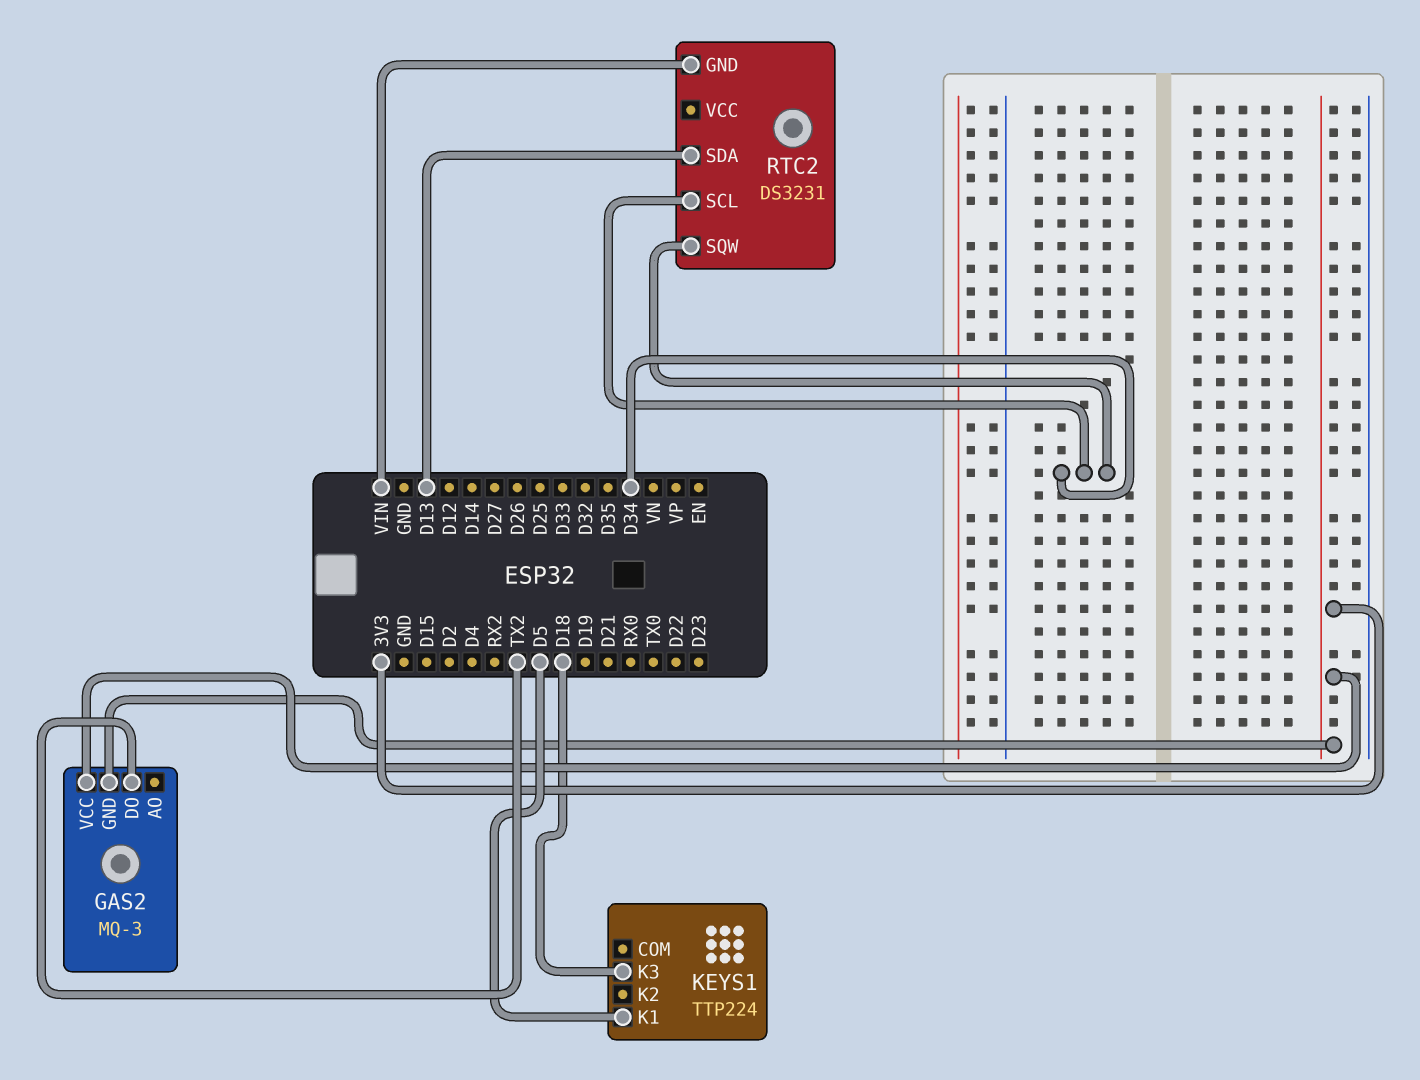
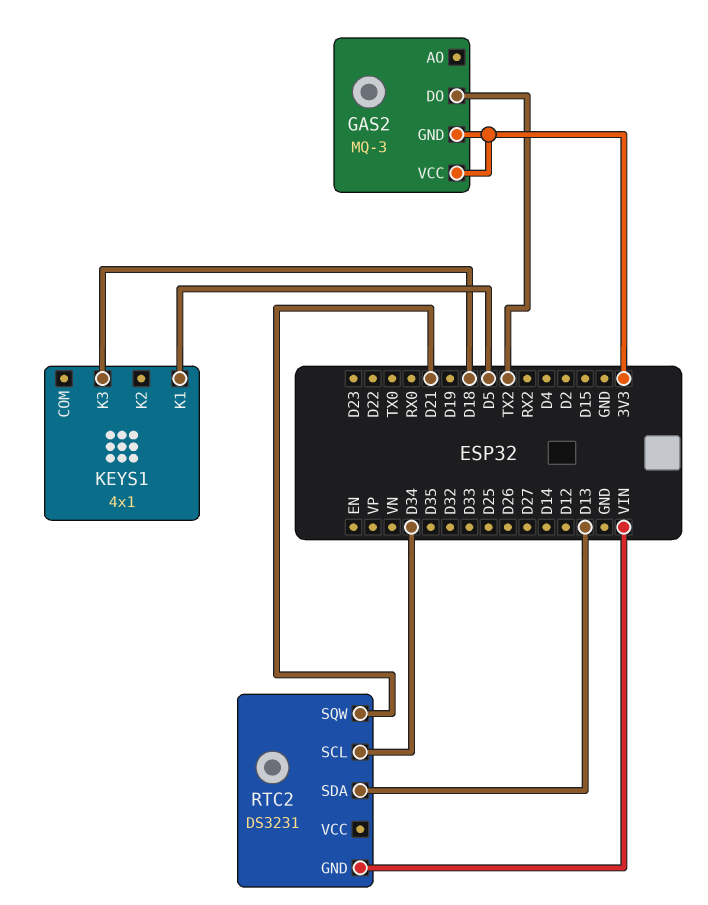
KEYS1: TTP224 -> 4x1
RTC2 pin SQW: D34 -> D21

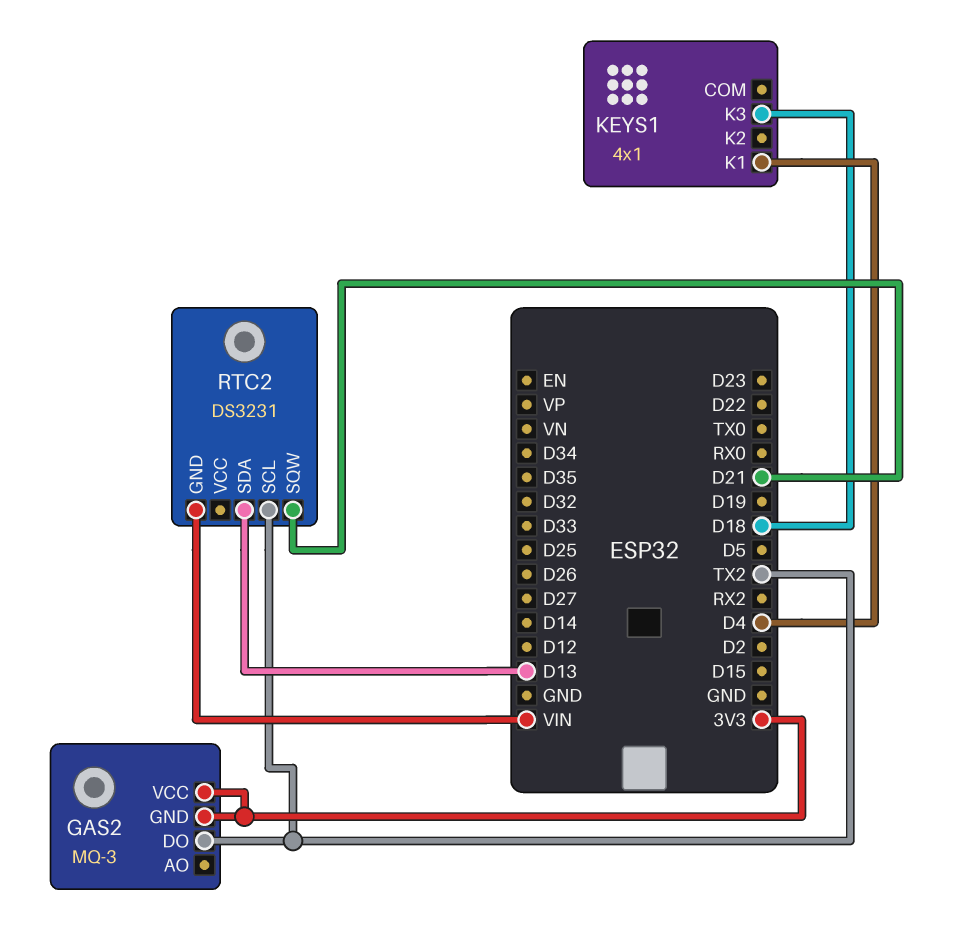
KEYS1 pin K1: D5 -> D4
RTC2 pin SCL: D34 -> TX2

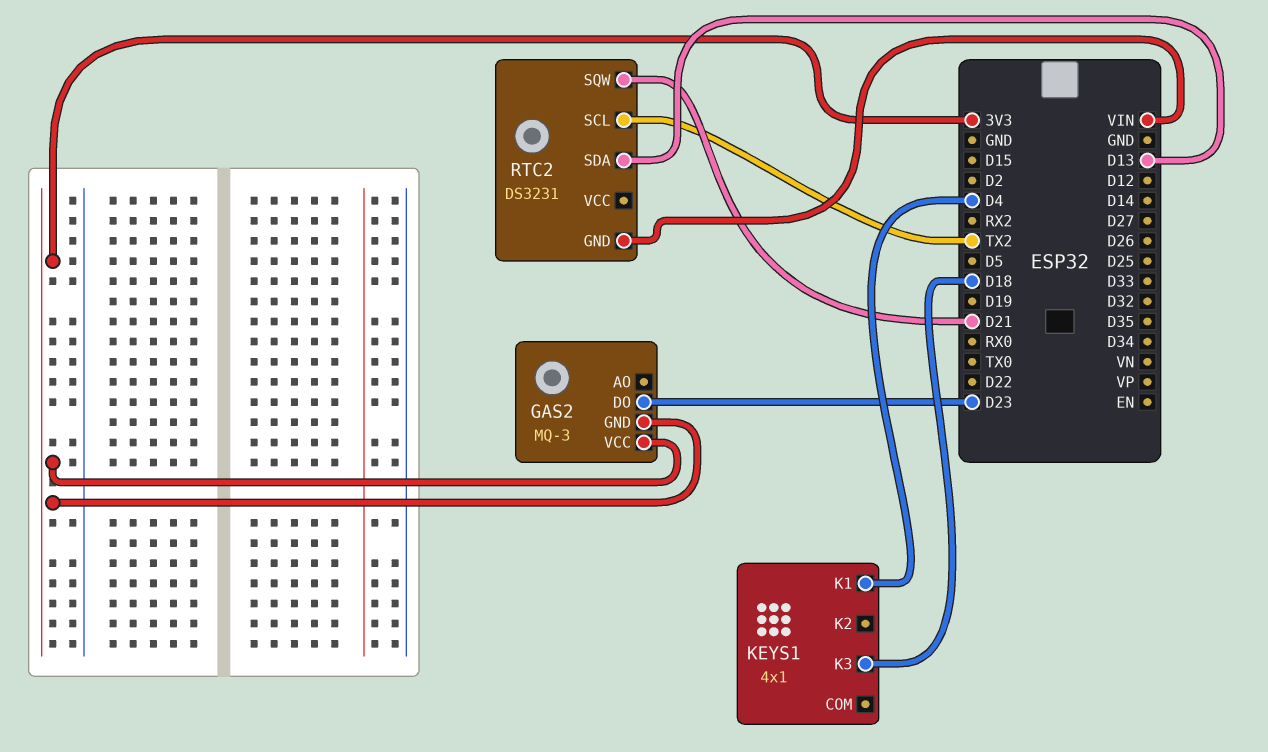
GAS2 pin DO: TX2 -> D23

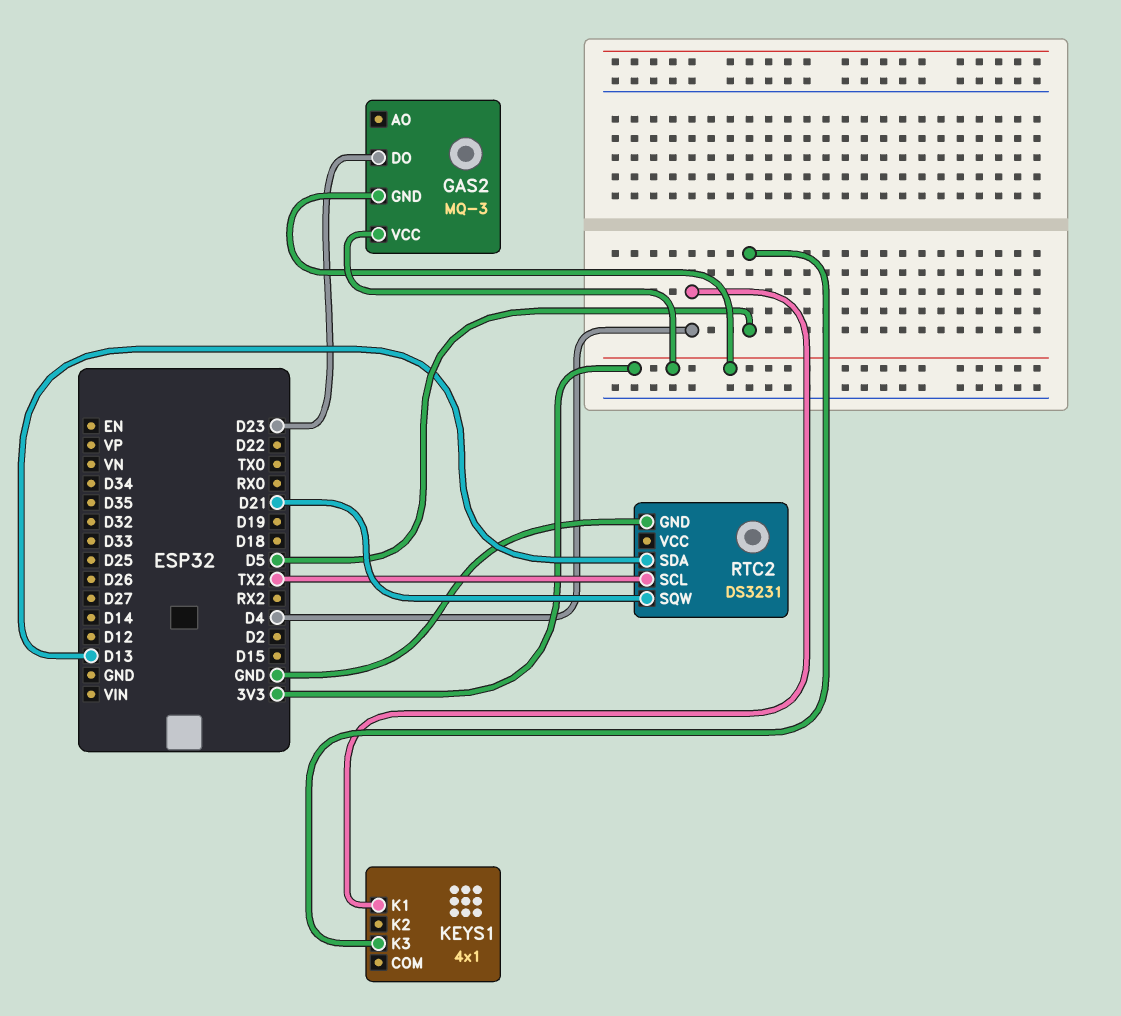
KEYS1 pin K3: D18 -> D5
RTC2 pin GND: VIN -> GND

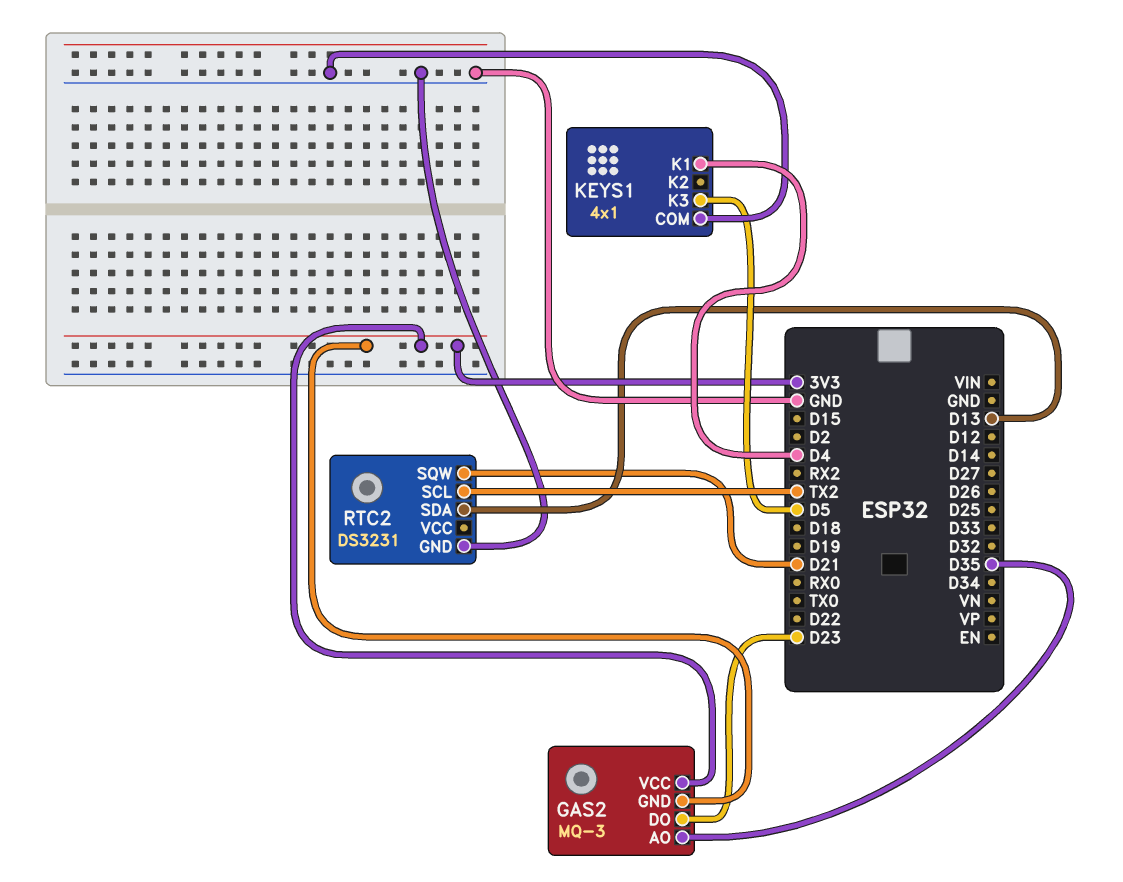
GAS2 pin AO: none -> D35
KEYS1 pin COM: none -> GND

